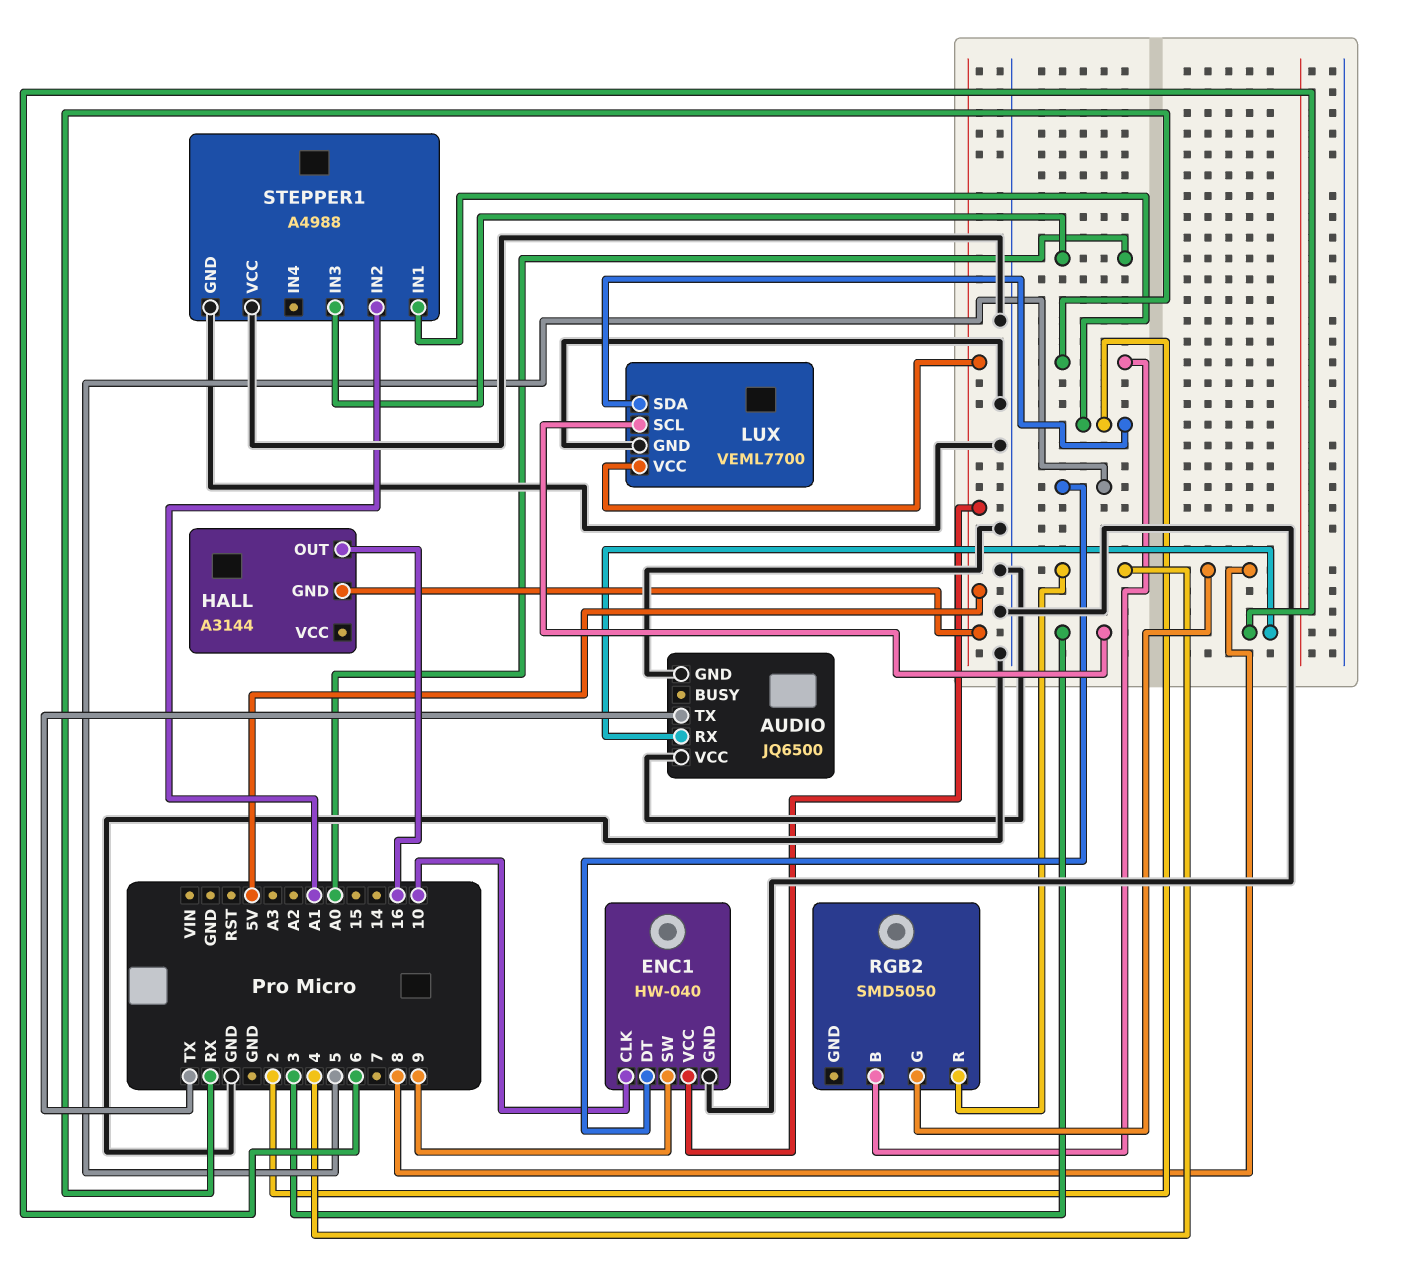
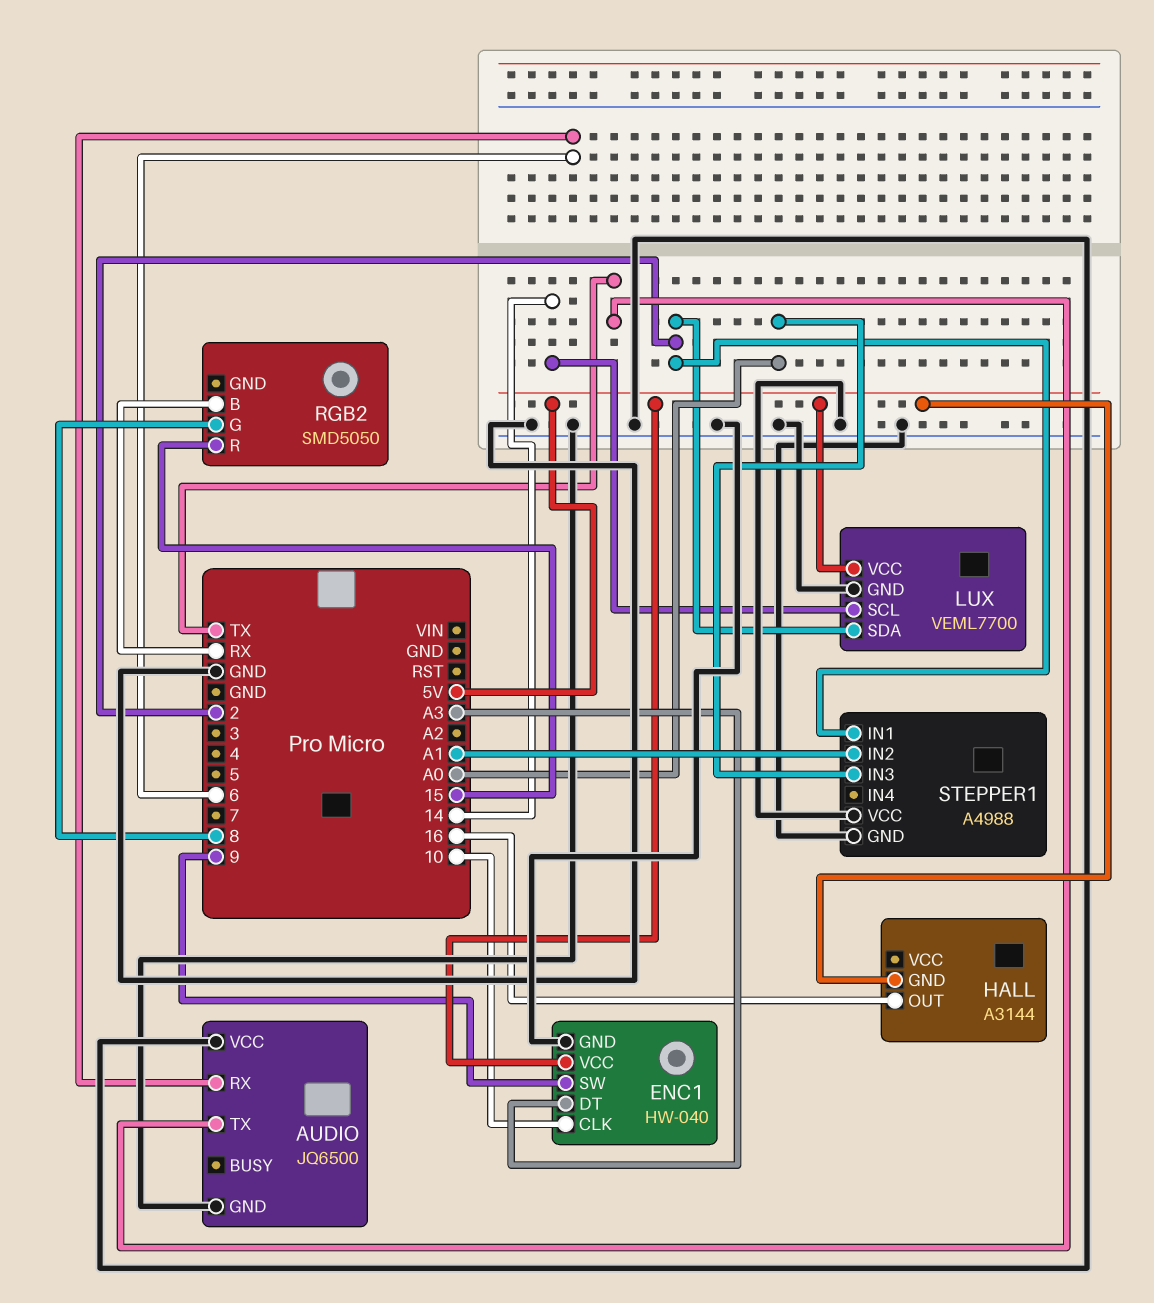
ENC1 pin DT: 5 -> A3
LUX pin SCL: 3 -> 14
RGB2 pin R: 4 -> 15

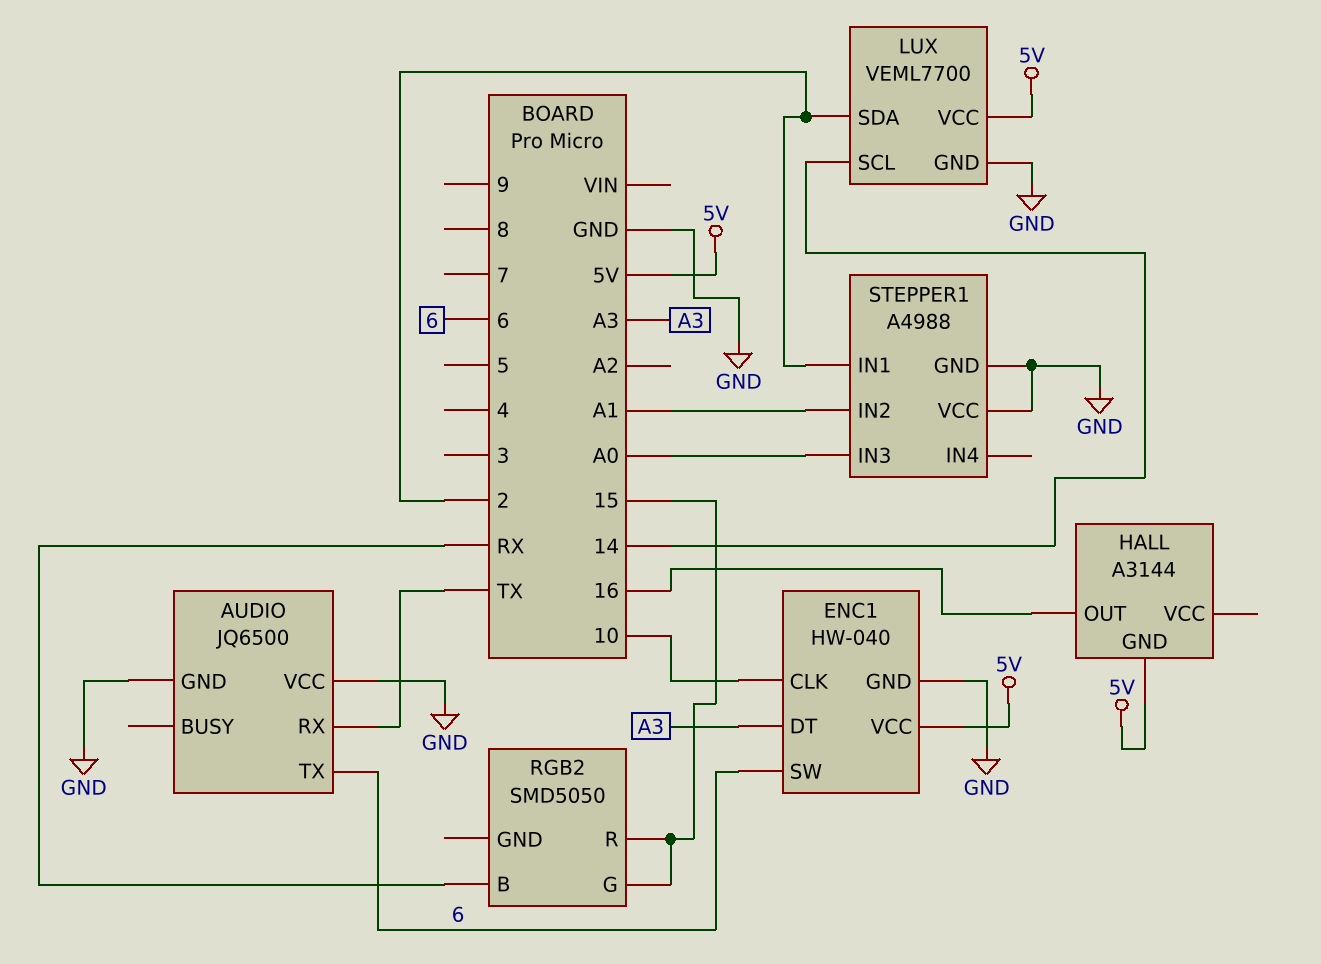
AUDIO pin RX: 6 -> TX
AUDIO pin TX: TX -> 6
ENC1 pin SW: 9 -> 6
RGB2 pin G: 8 -> 15

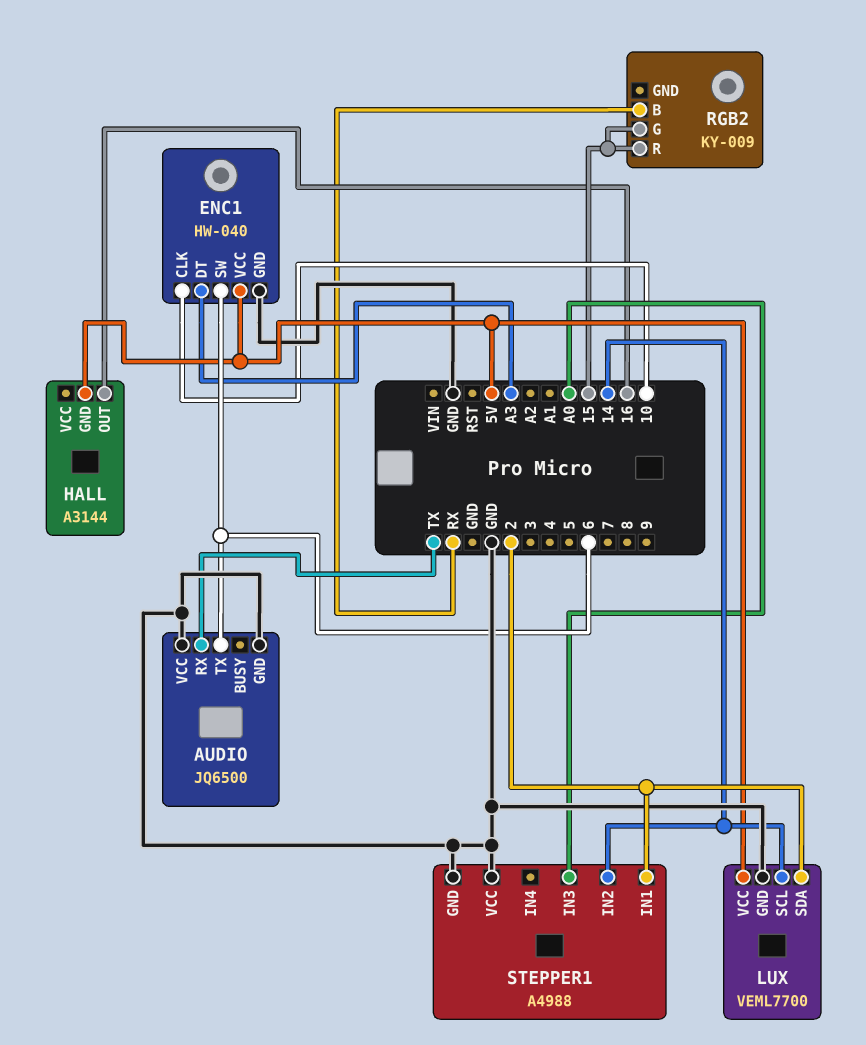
RGB2: SMD5050 -> KY-009
STEPPER1 pin IN2: A1 -> 14

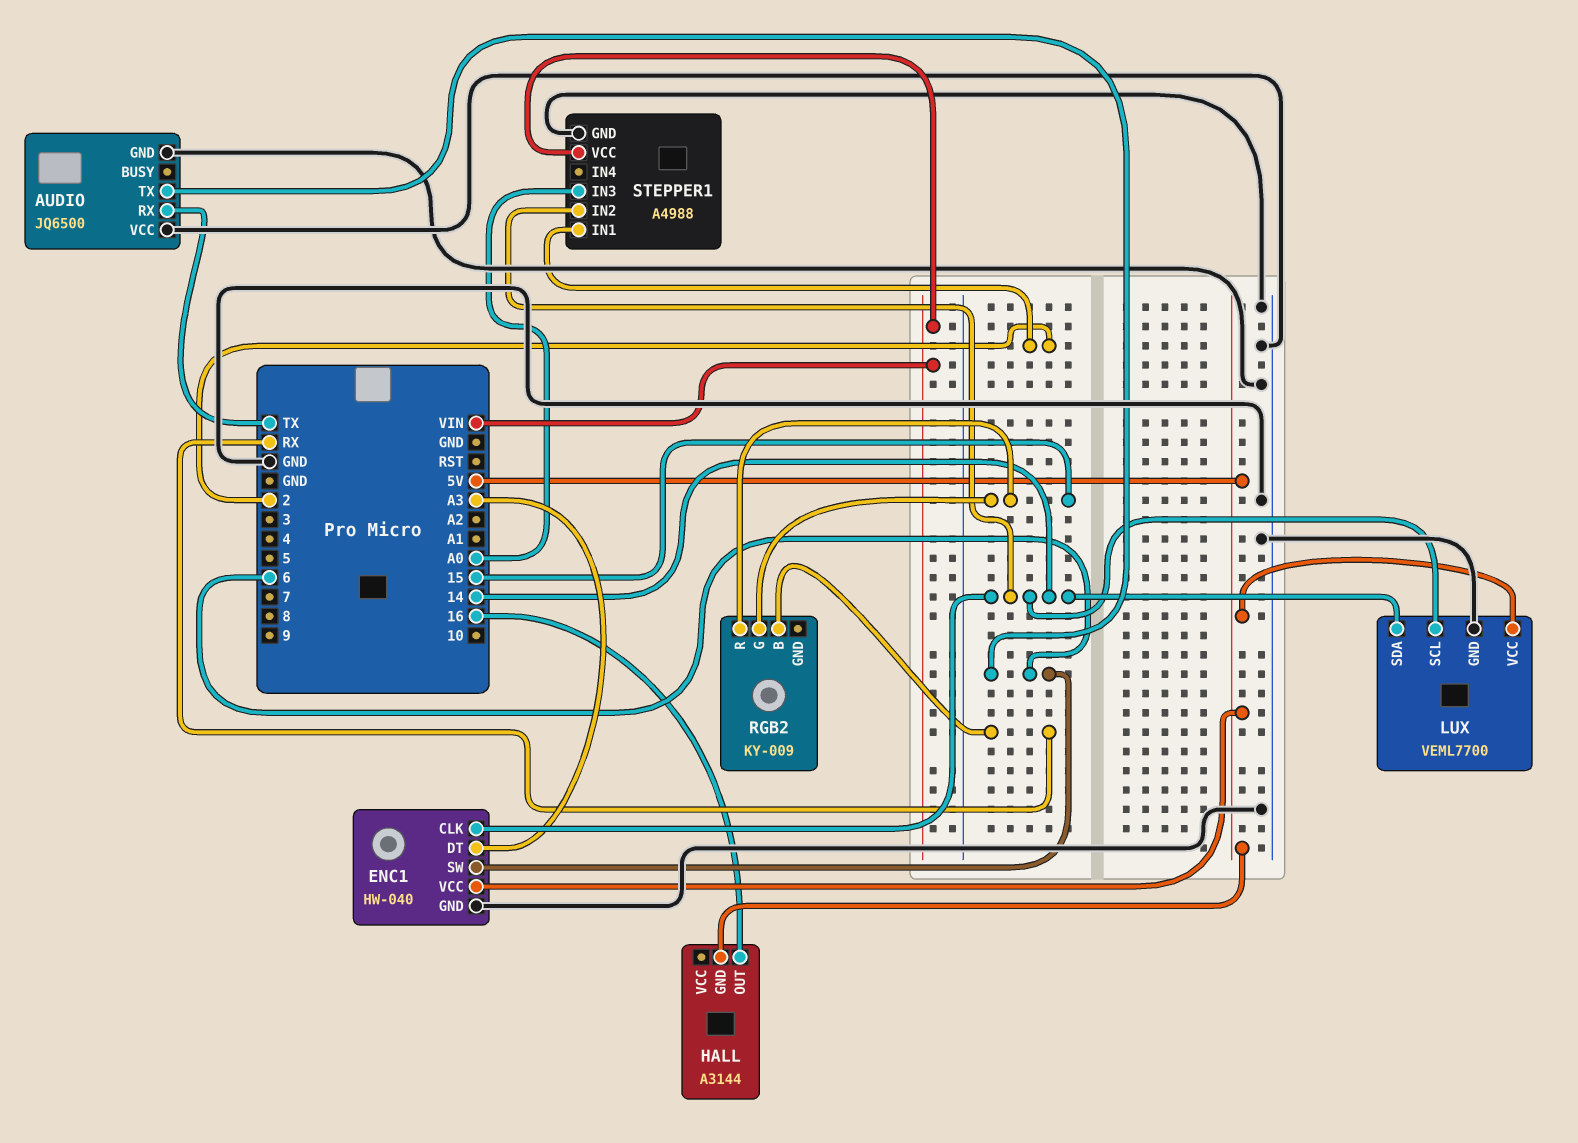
ENC1 pin CLK: 10 -> 14
LUX pin SDA: 2 -> 14
STEPPER1 pin VCC: GND -> VIN

